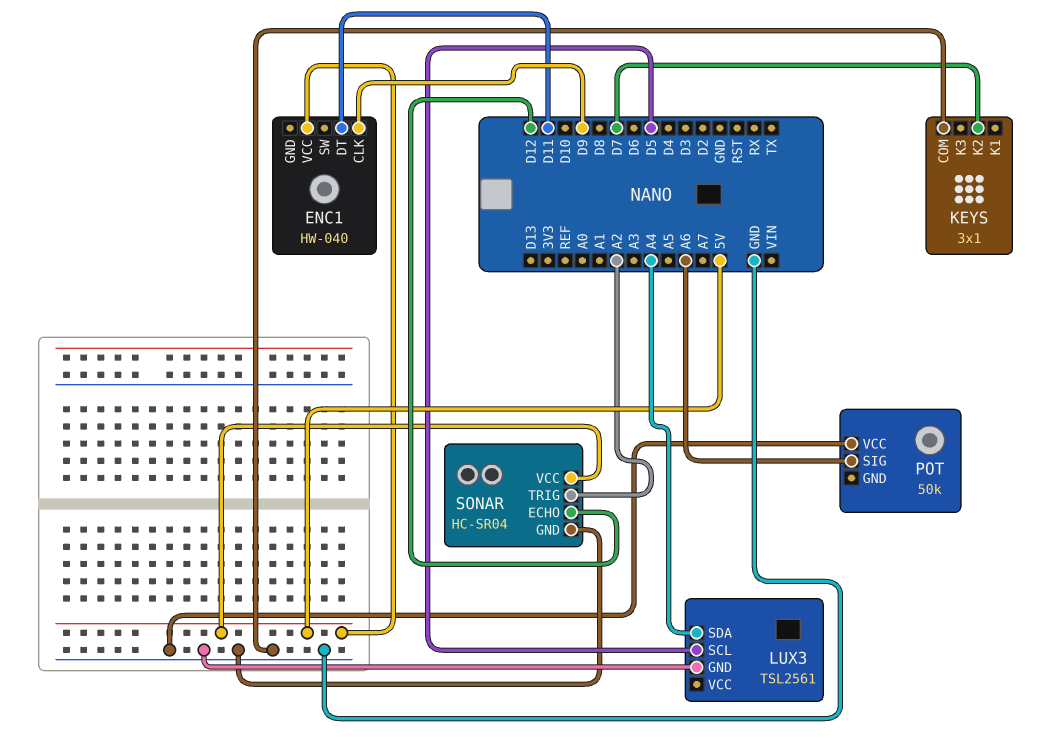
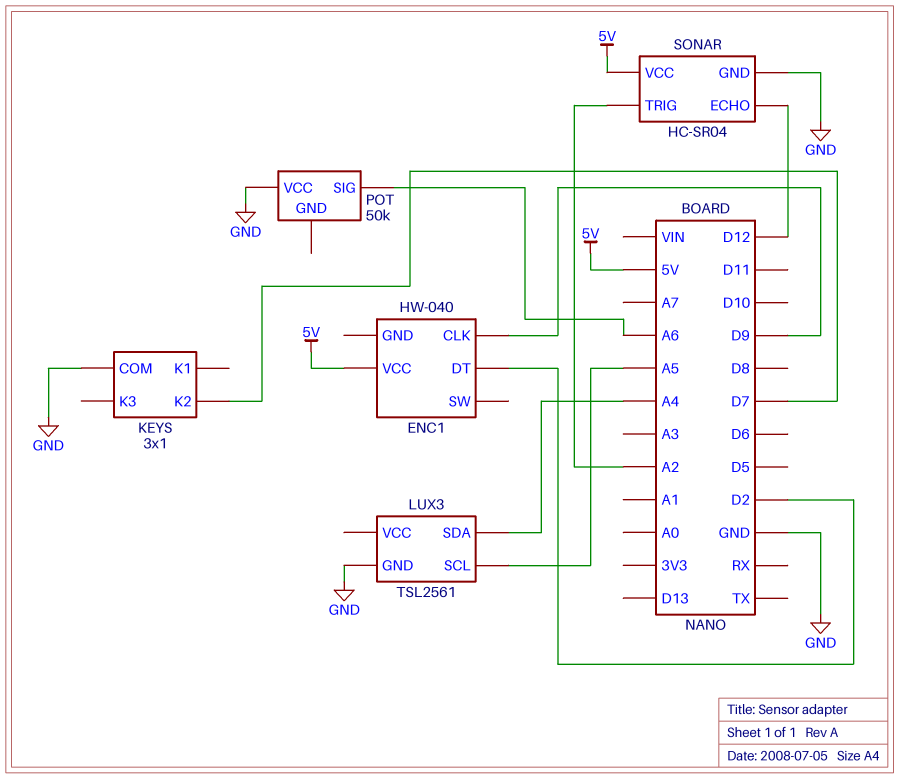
ENC1 pin DT: D11 -> D2
LUX3 pin SCL: D5 -> A5

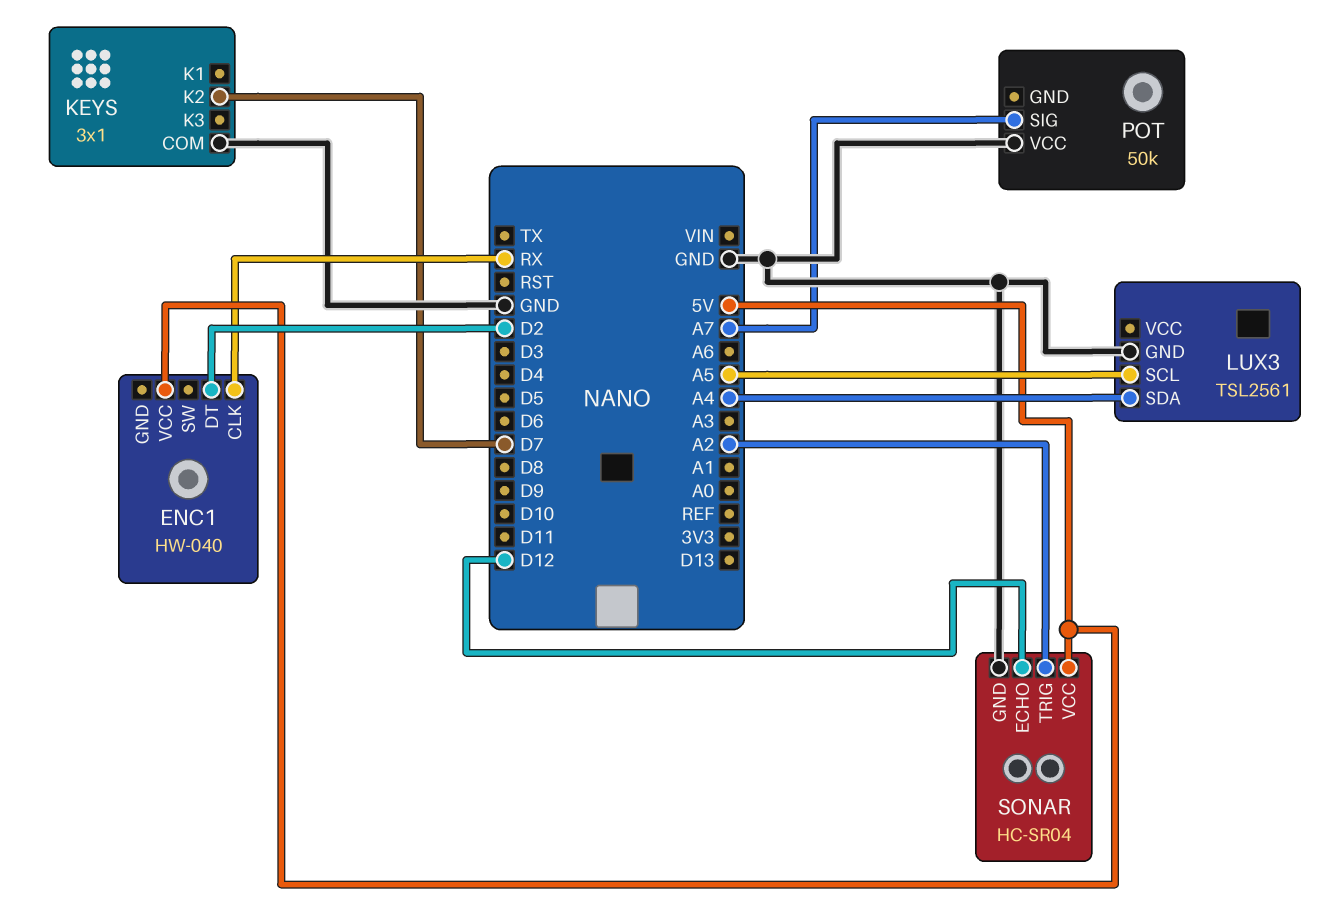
ENC1 pin CLK: D9 -> RX
POT pin SIG: A6 -> A7

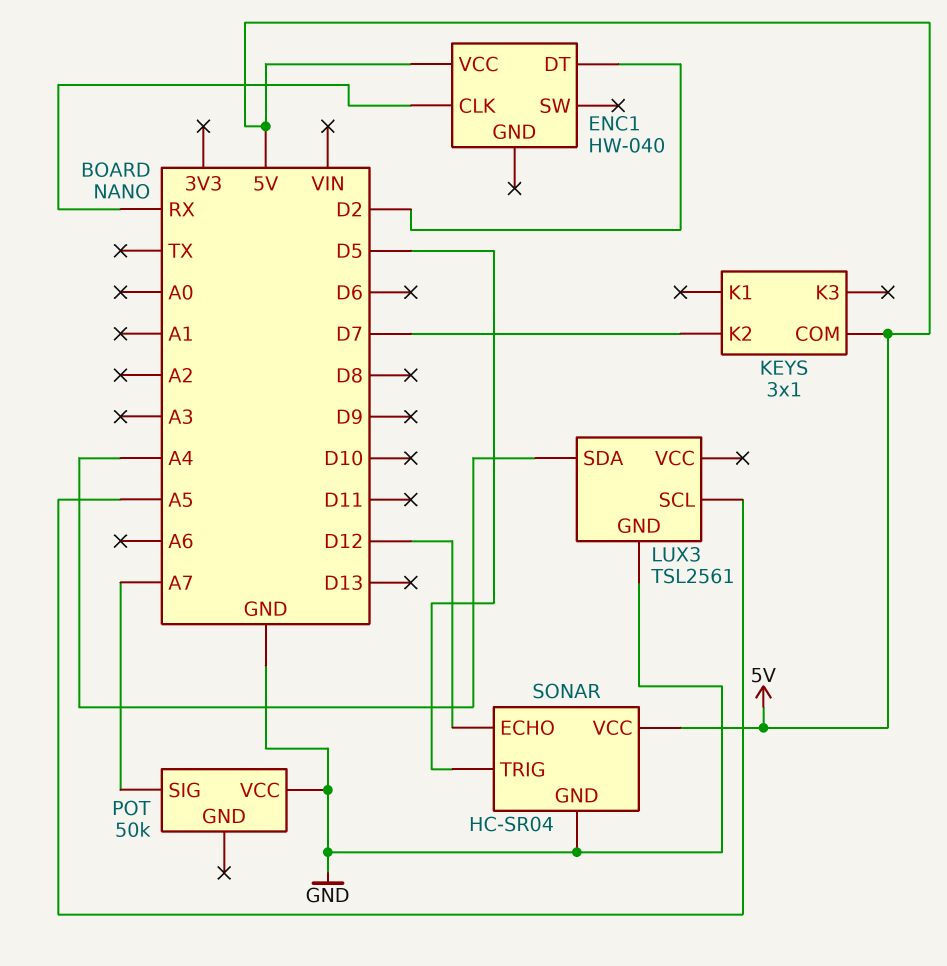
KEYS pin COM: GND -> 5V
SONAR pin TRIG: A2 -> D5

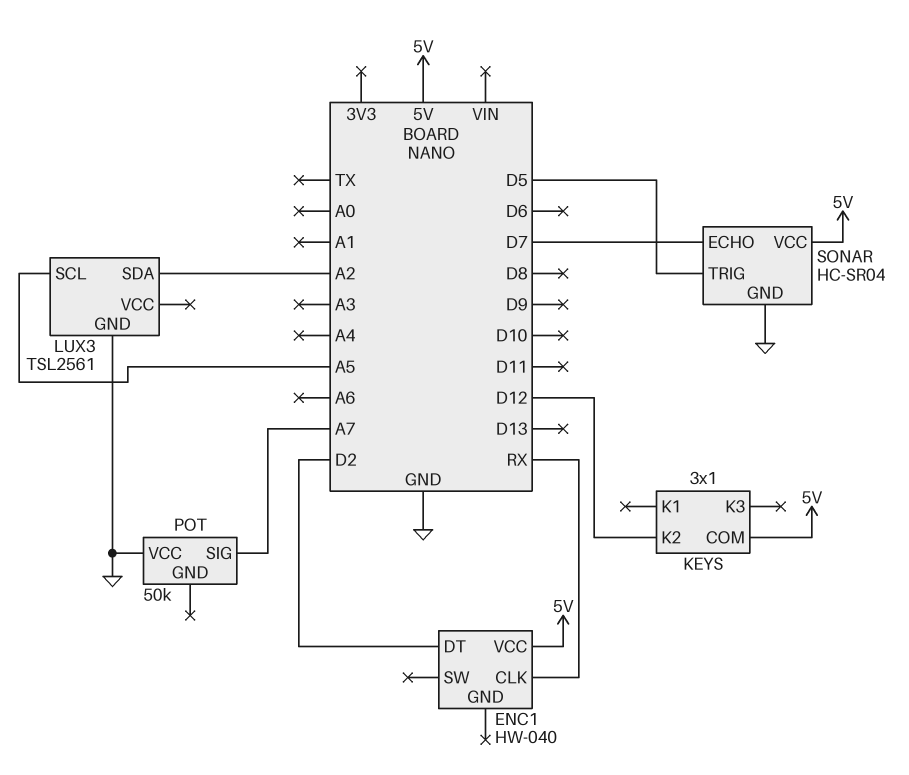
KEYS pin K2: D7 -> D12
LUX3 pin SDA: A4 -> A2
SONAR pin ECHO: D12 -> D7

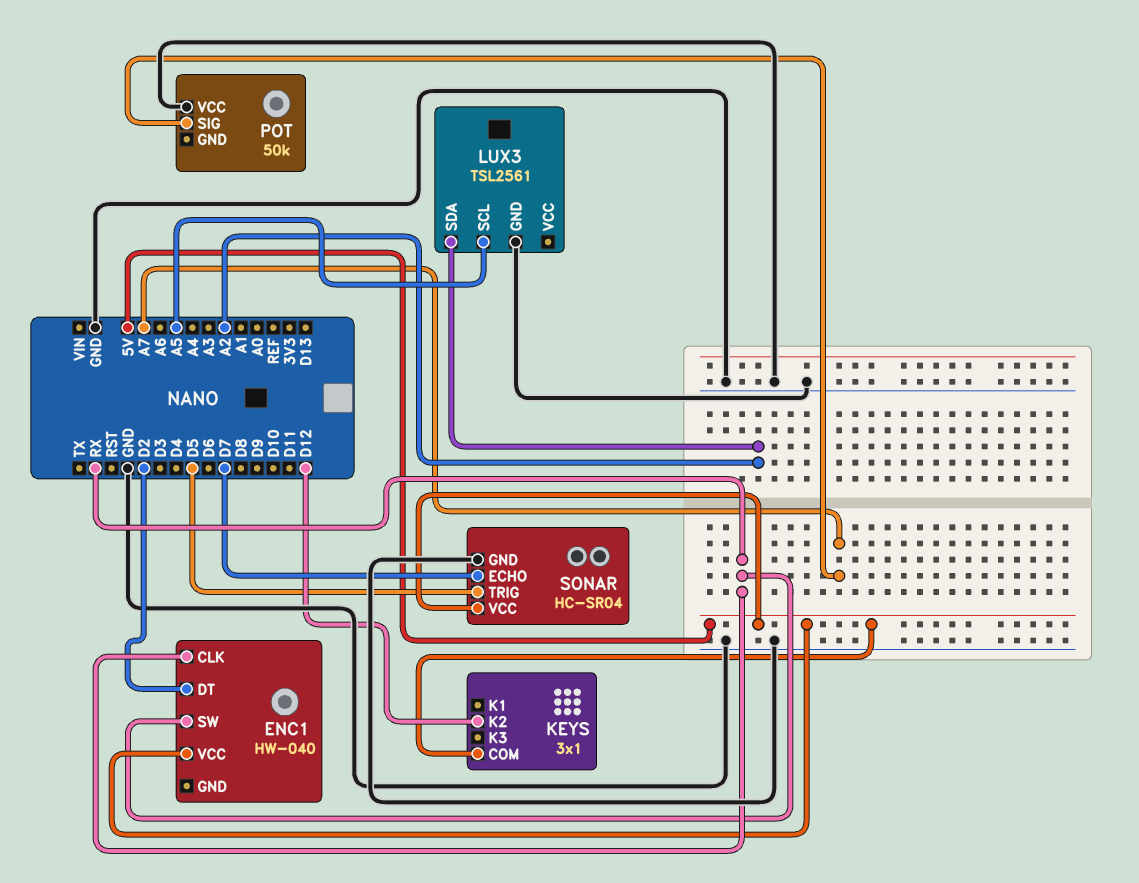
ENC1 pin SW: none -> RX

